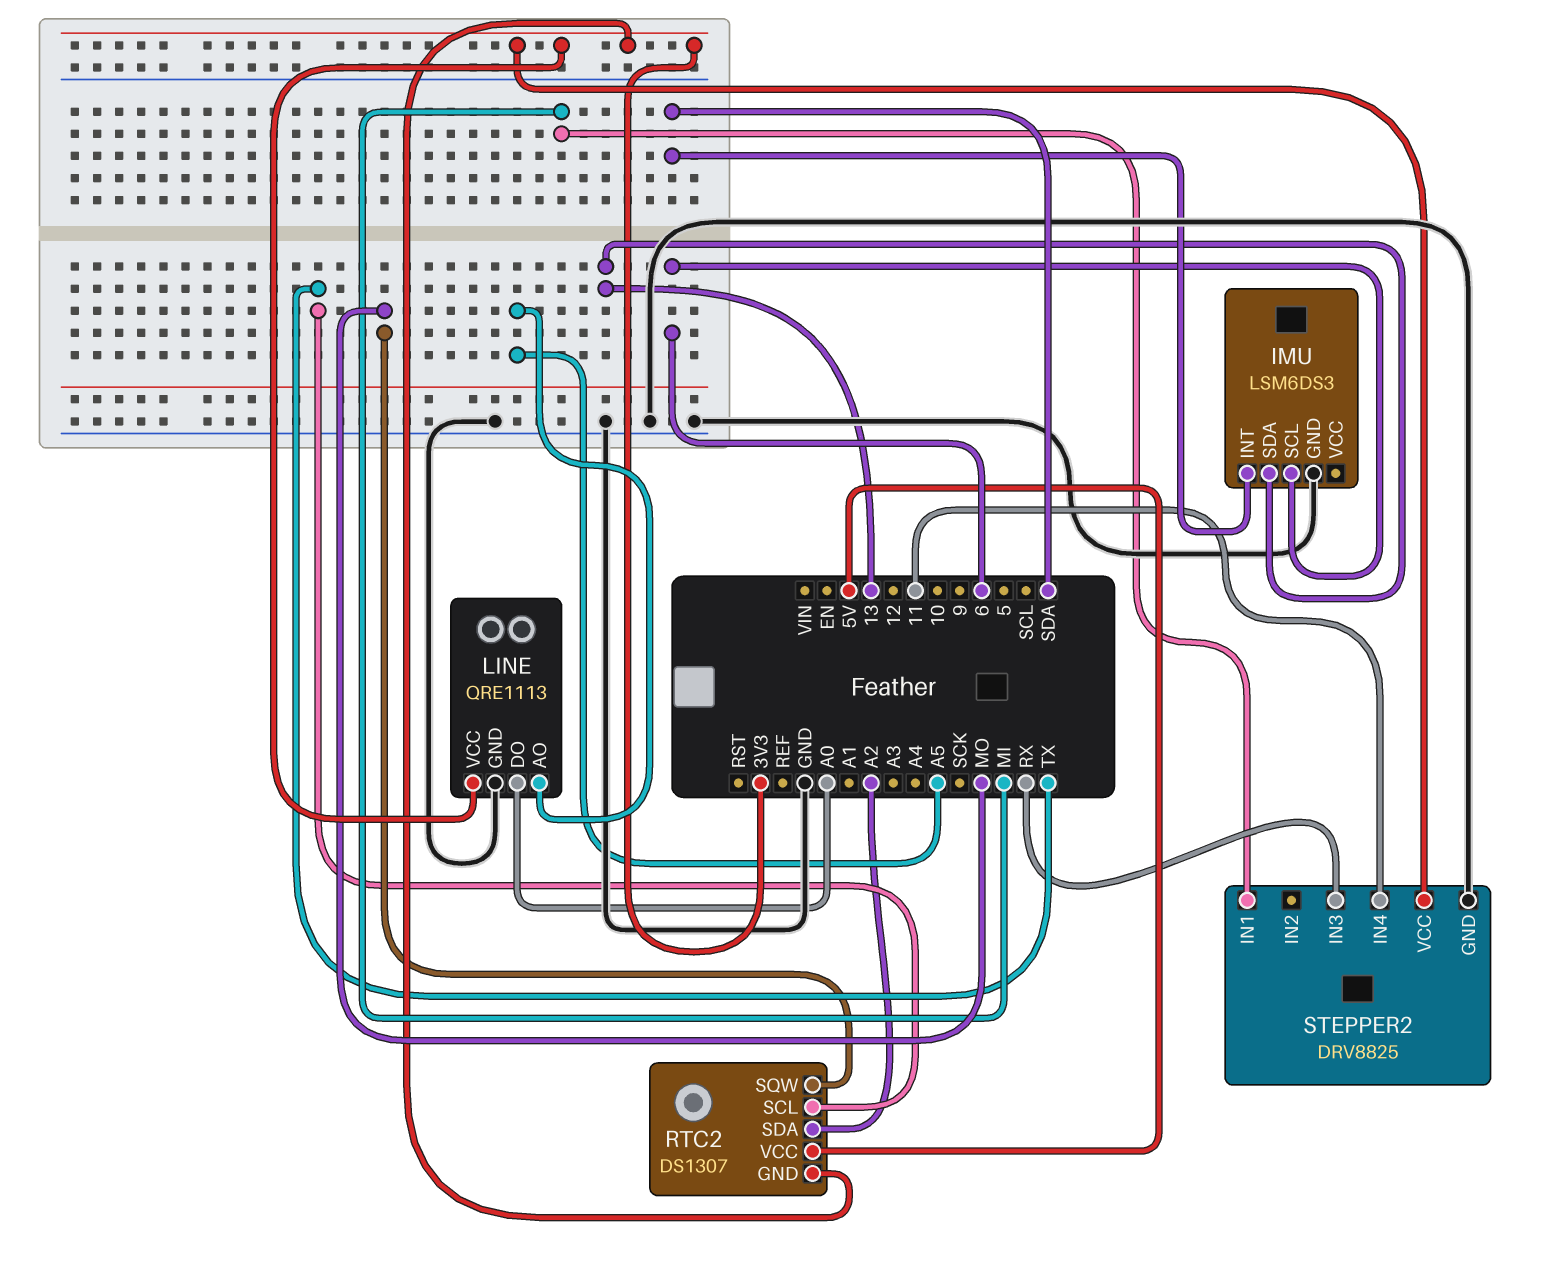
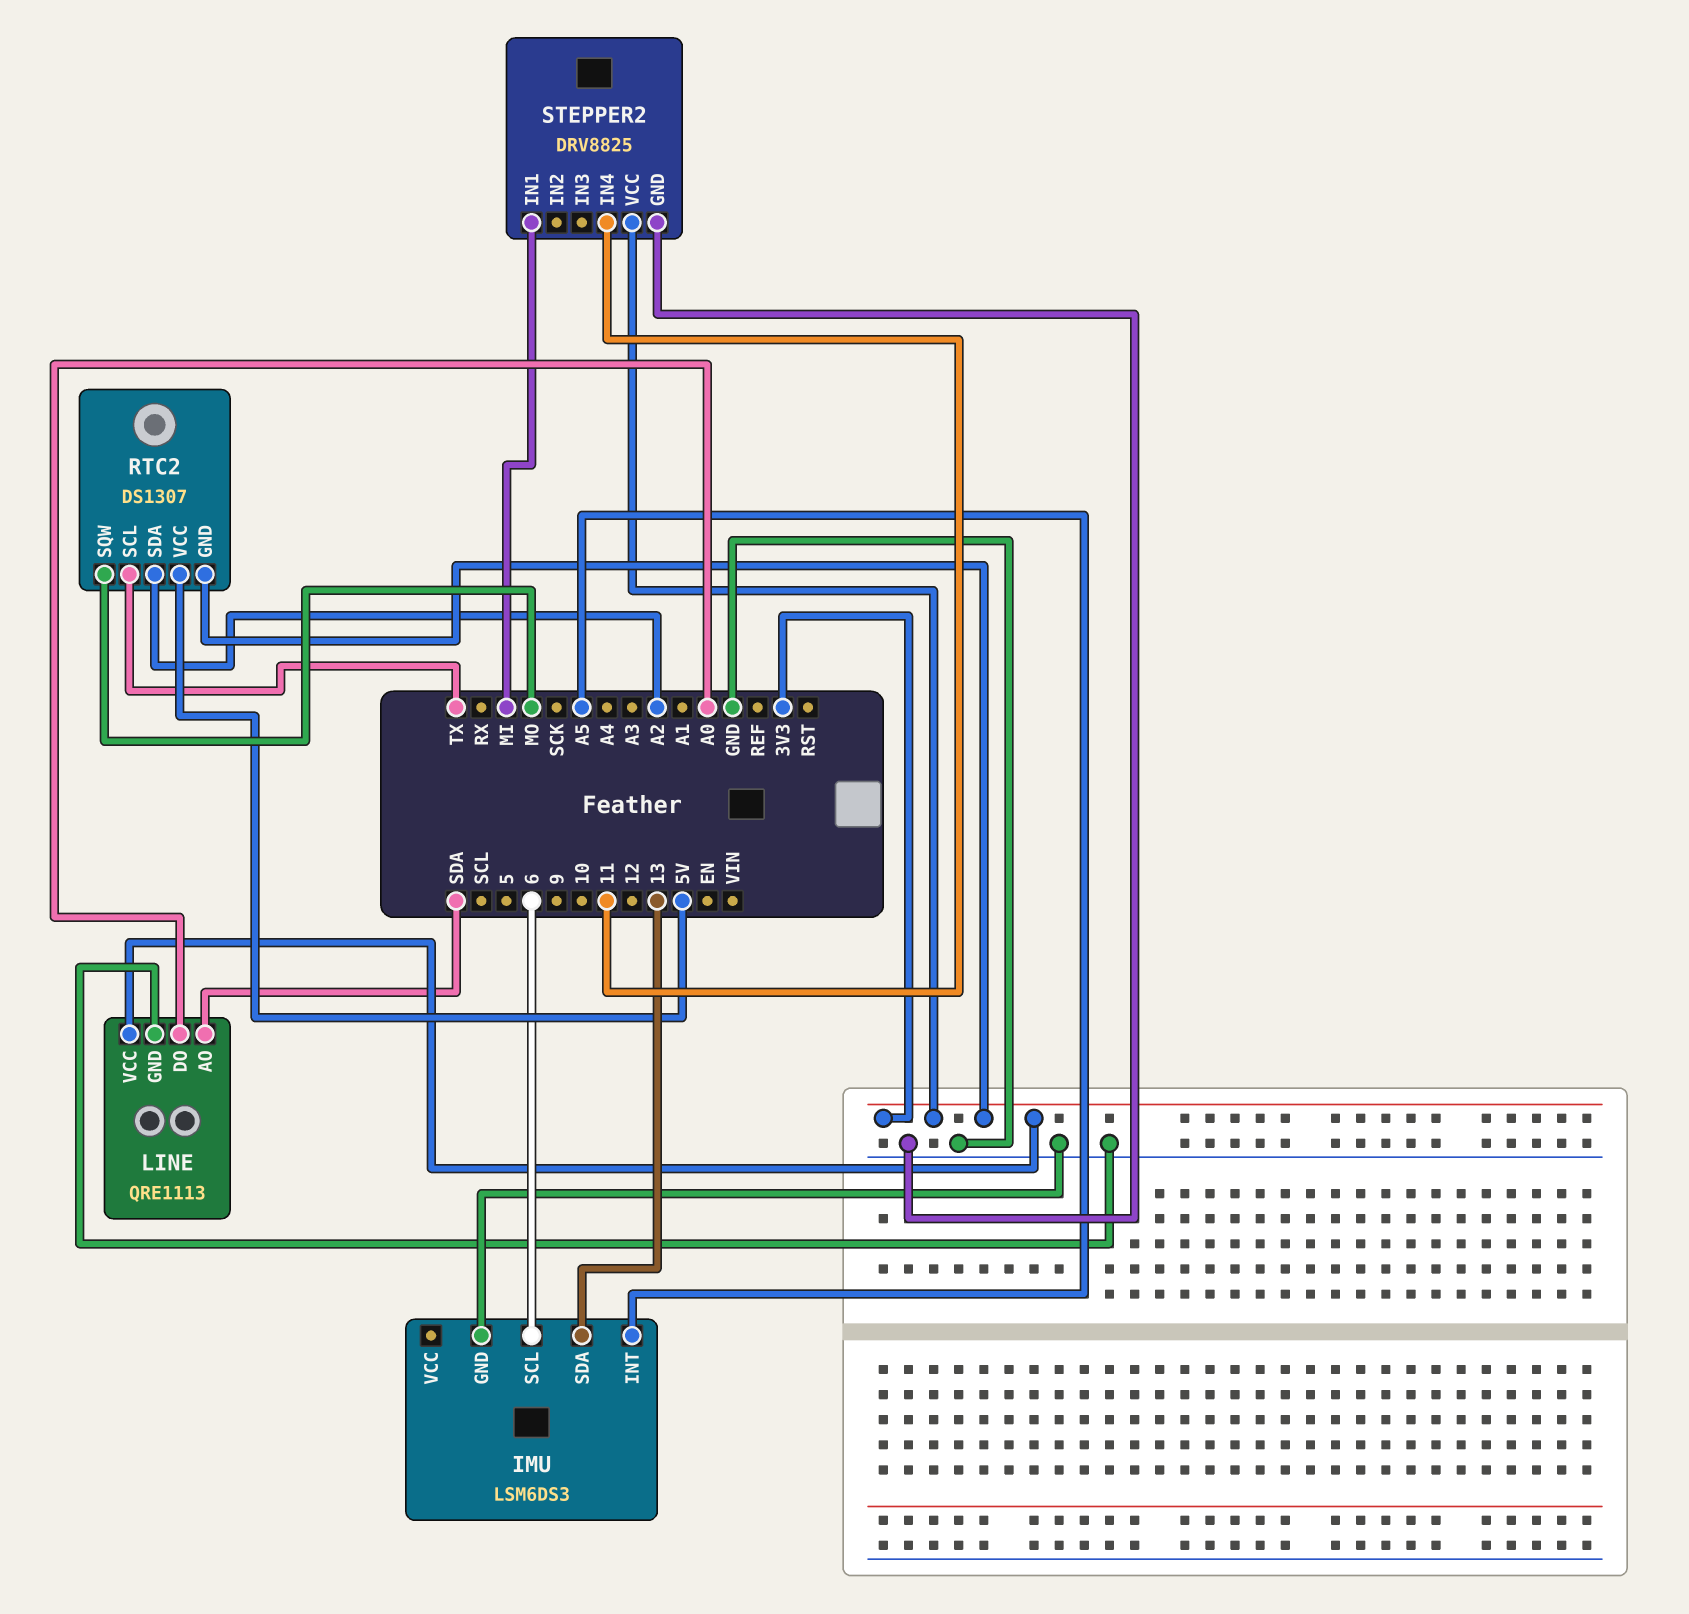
IMU pin INT: SDA -> A5
LINE pin AO: A5 -> SDA
STEPPER2 pin IN3: RX -> none

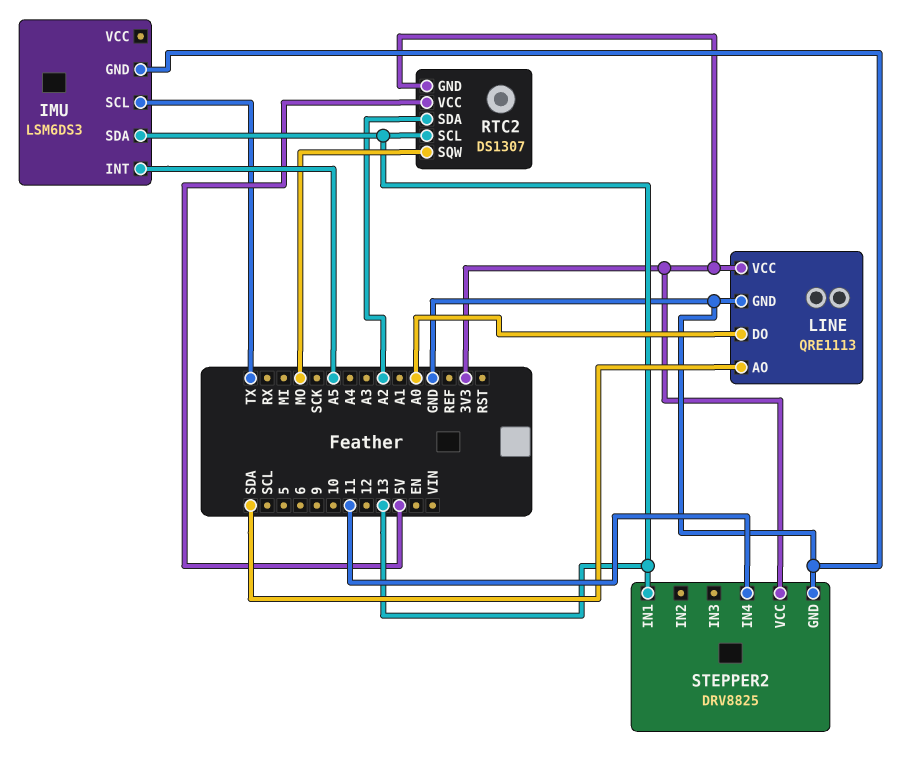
IMU pin SCL: 6 -> TX
RTC2 pin SCL: TX -> 13
STEPPER2 pin IN1: MI -> 13

